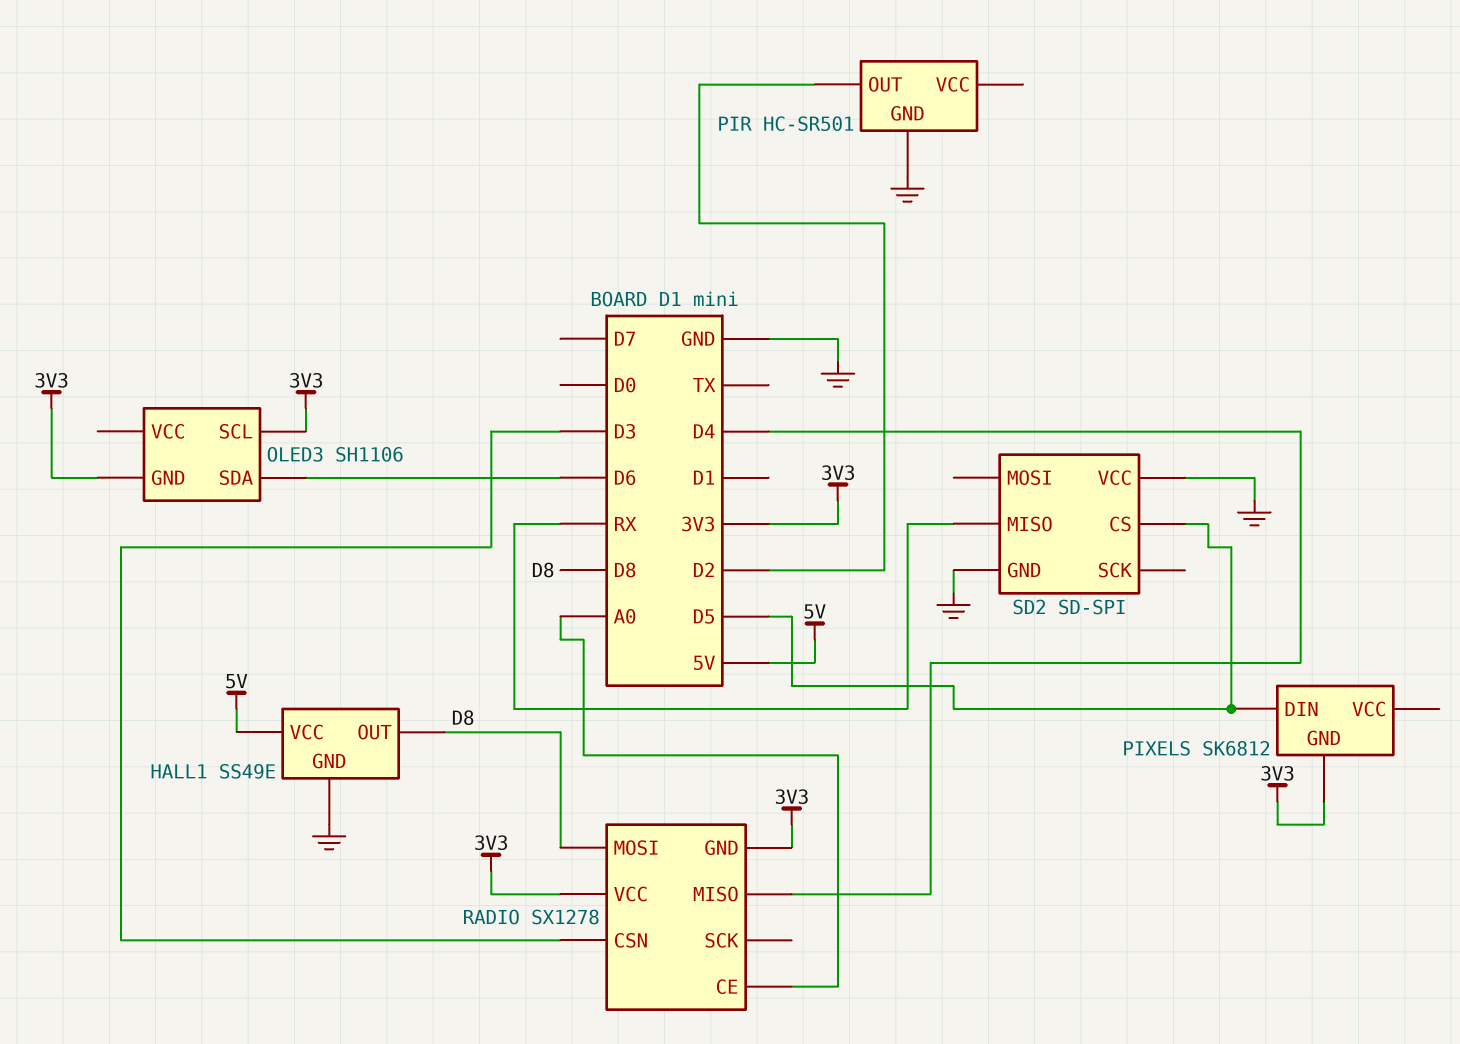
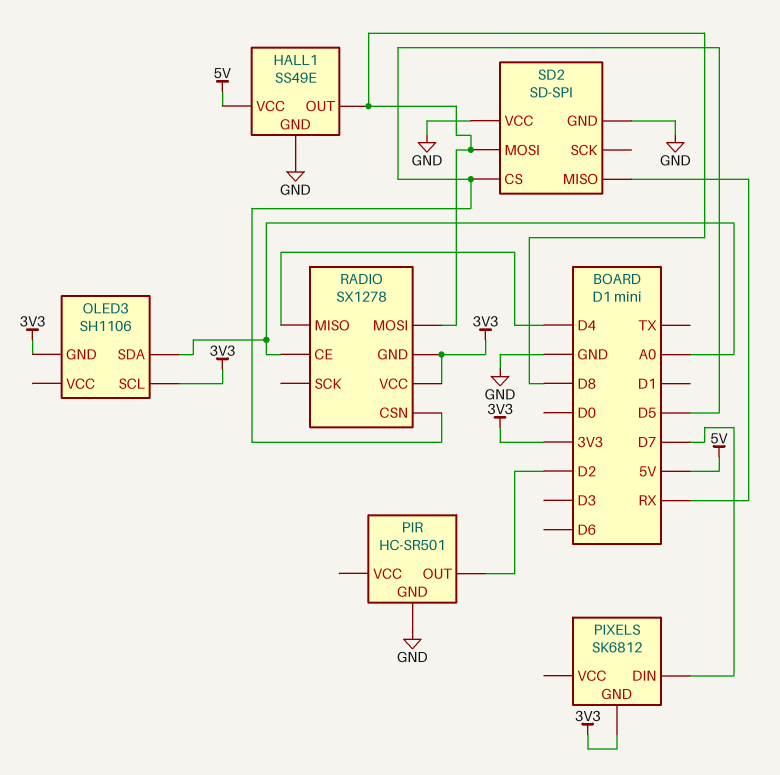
OLED3 pin SDA: D6 -> A0
PIXELS pin DIN: D5 -> D7
RADIO pin CSN: D3 -> D5
SD2 pin MOSI: none -> D8

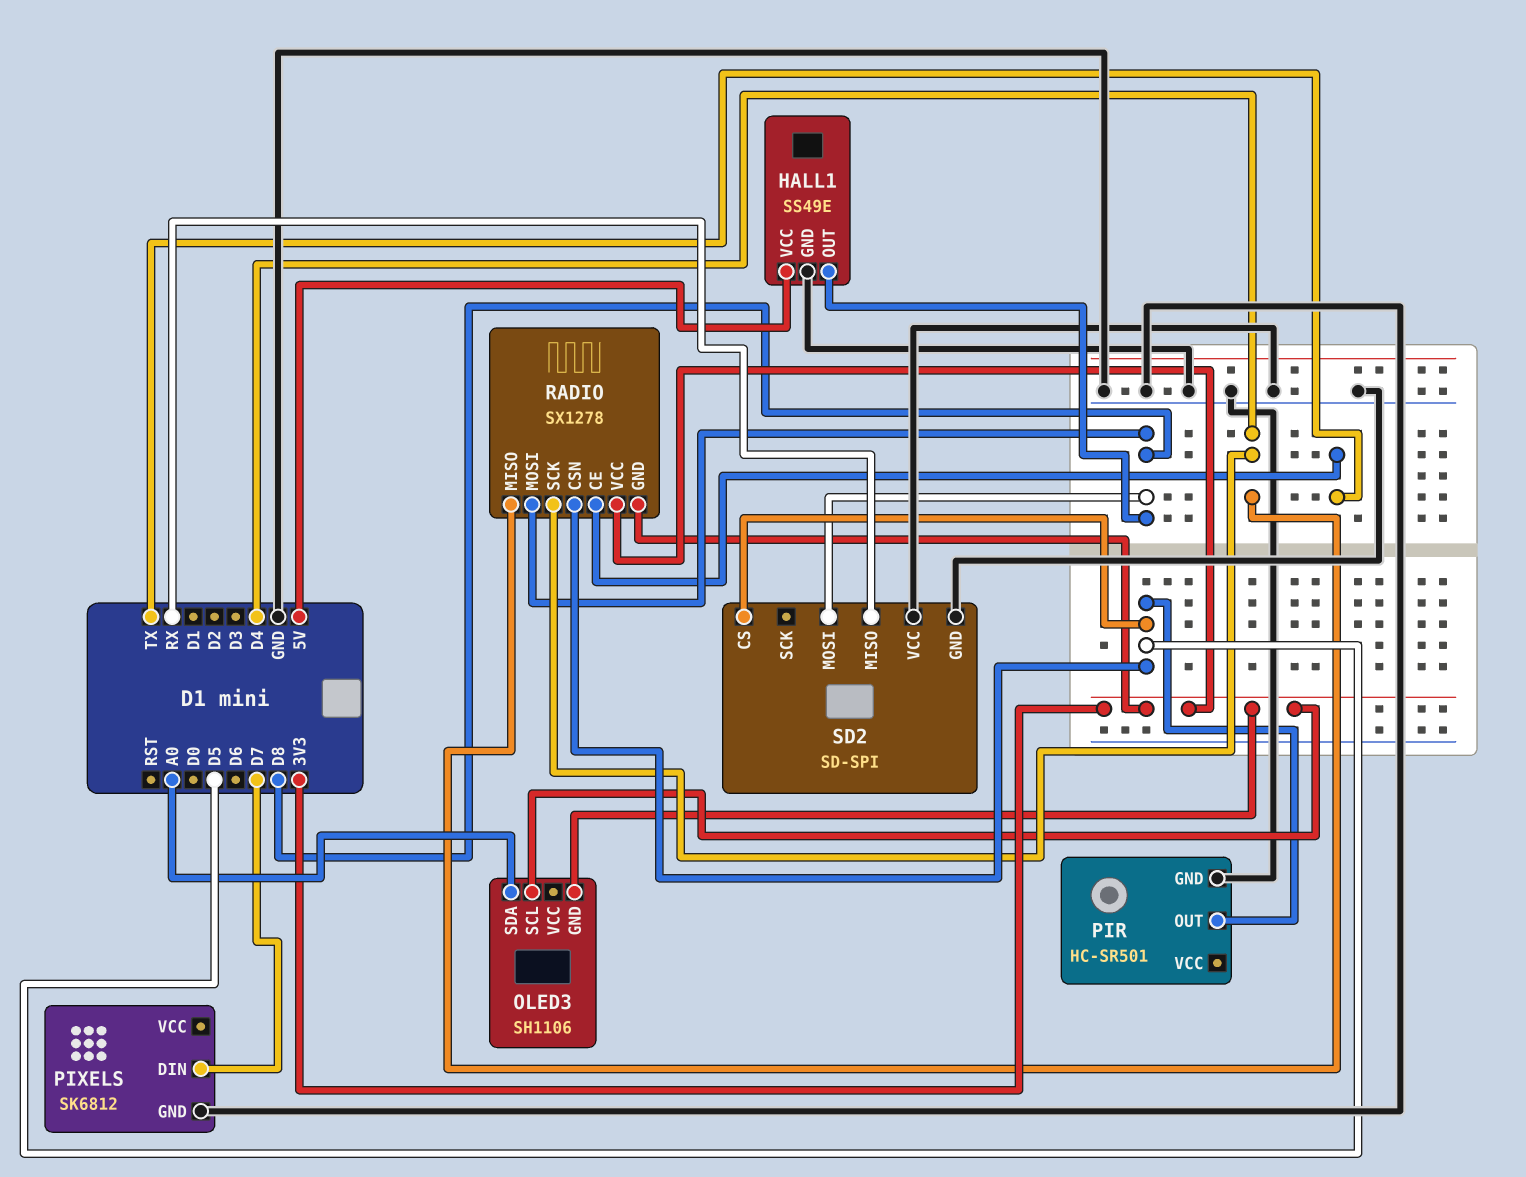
PIR pin OUT: D2 -> D5
PIXELS pin GND: 3V3 -> GND
RADIO pin CE: A0 -> TX
RADIO pin SCK: none -> D4

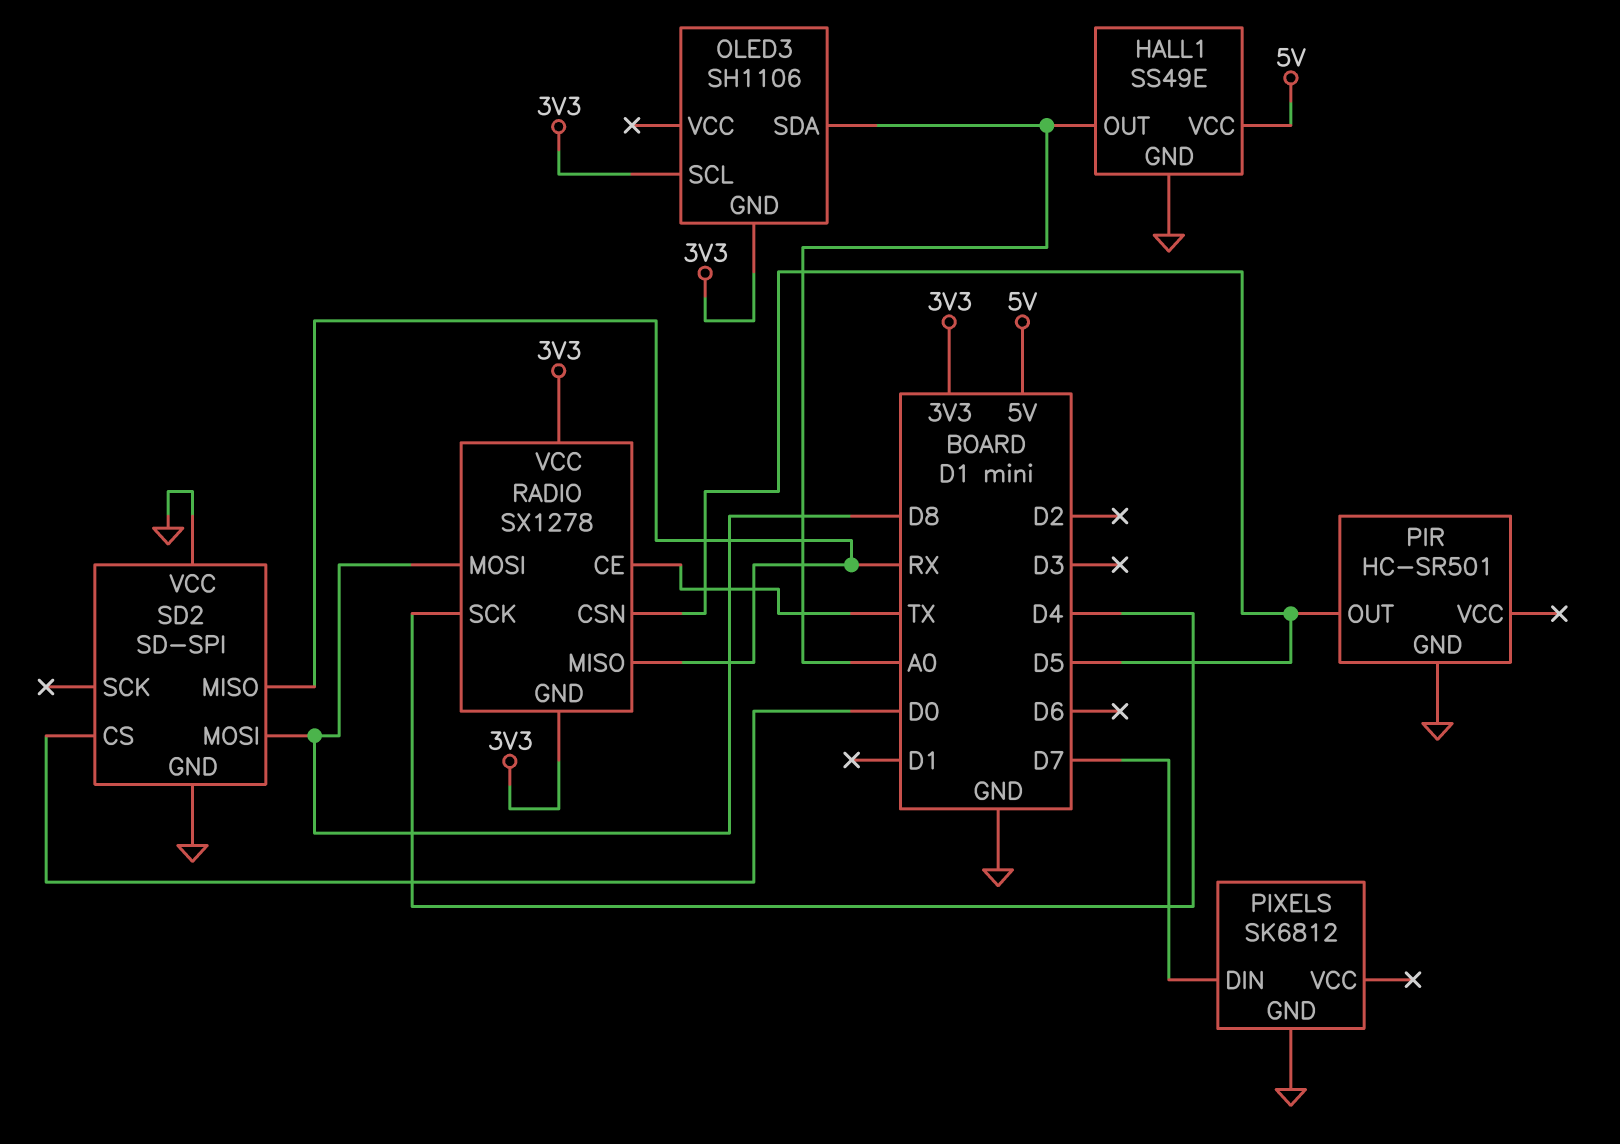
HALL1 pin OUT: D8 -> A0
RADIO pin MISO: D4 -> RX
SD2 pin CS: D5 -> D0

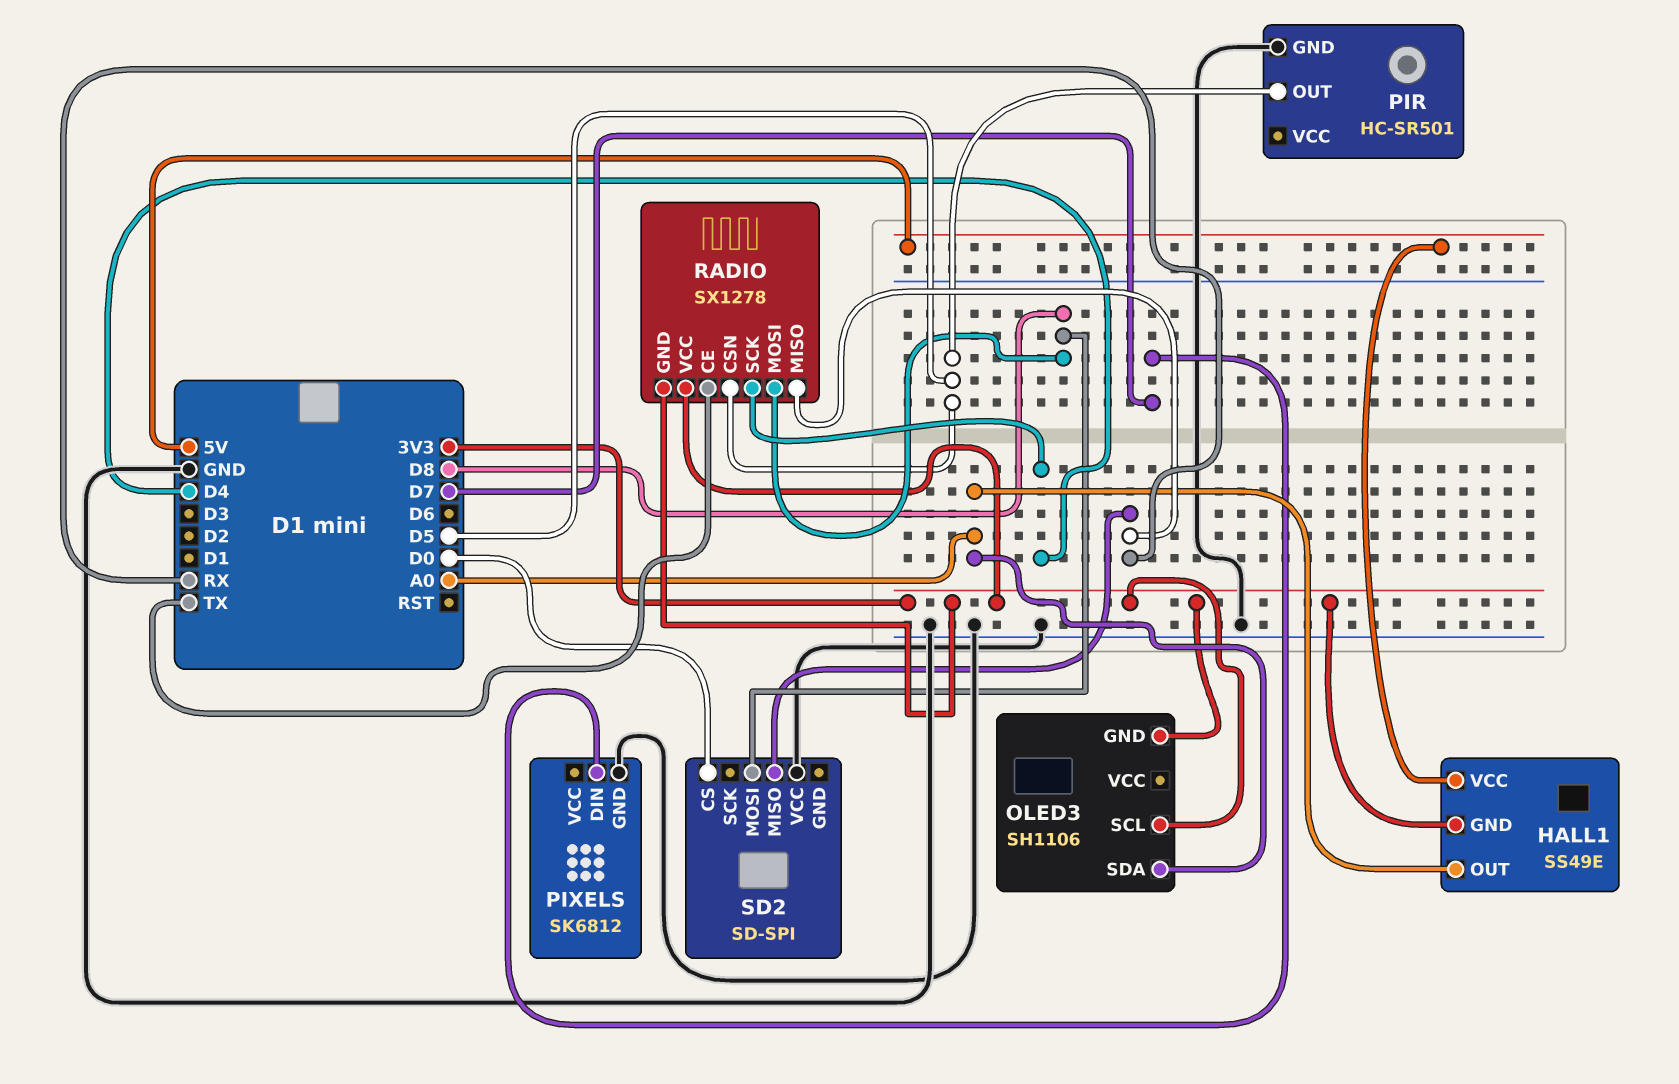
HALL1 pin GND: GND -> 3V3
SD2 pin GND: GND -> none

